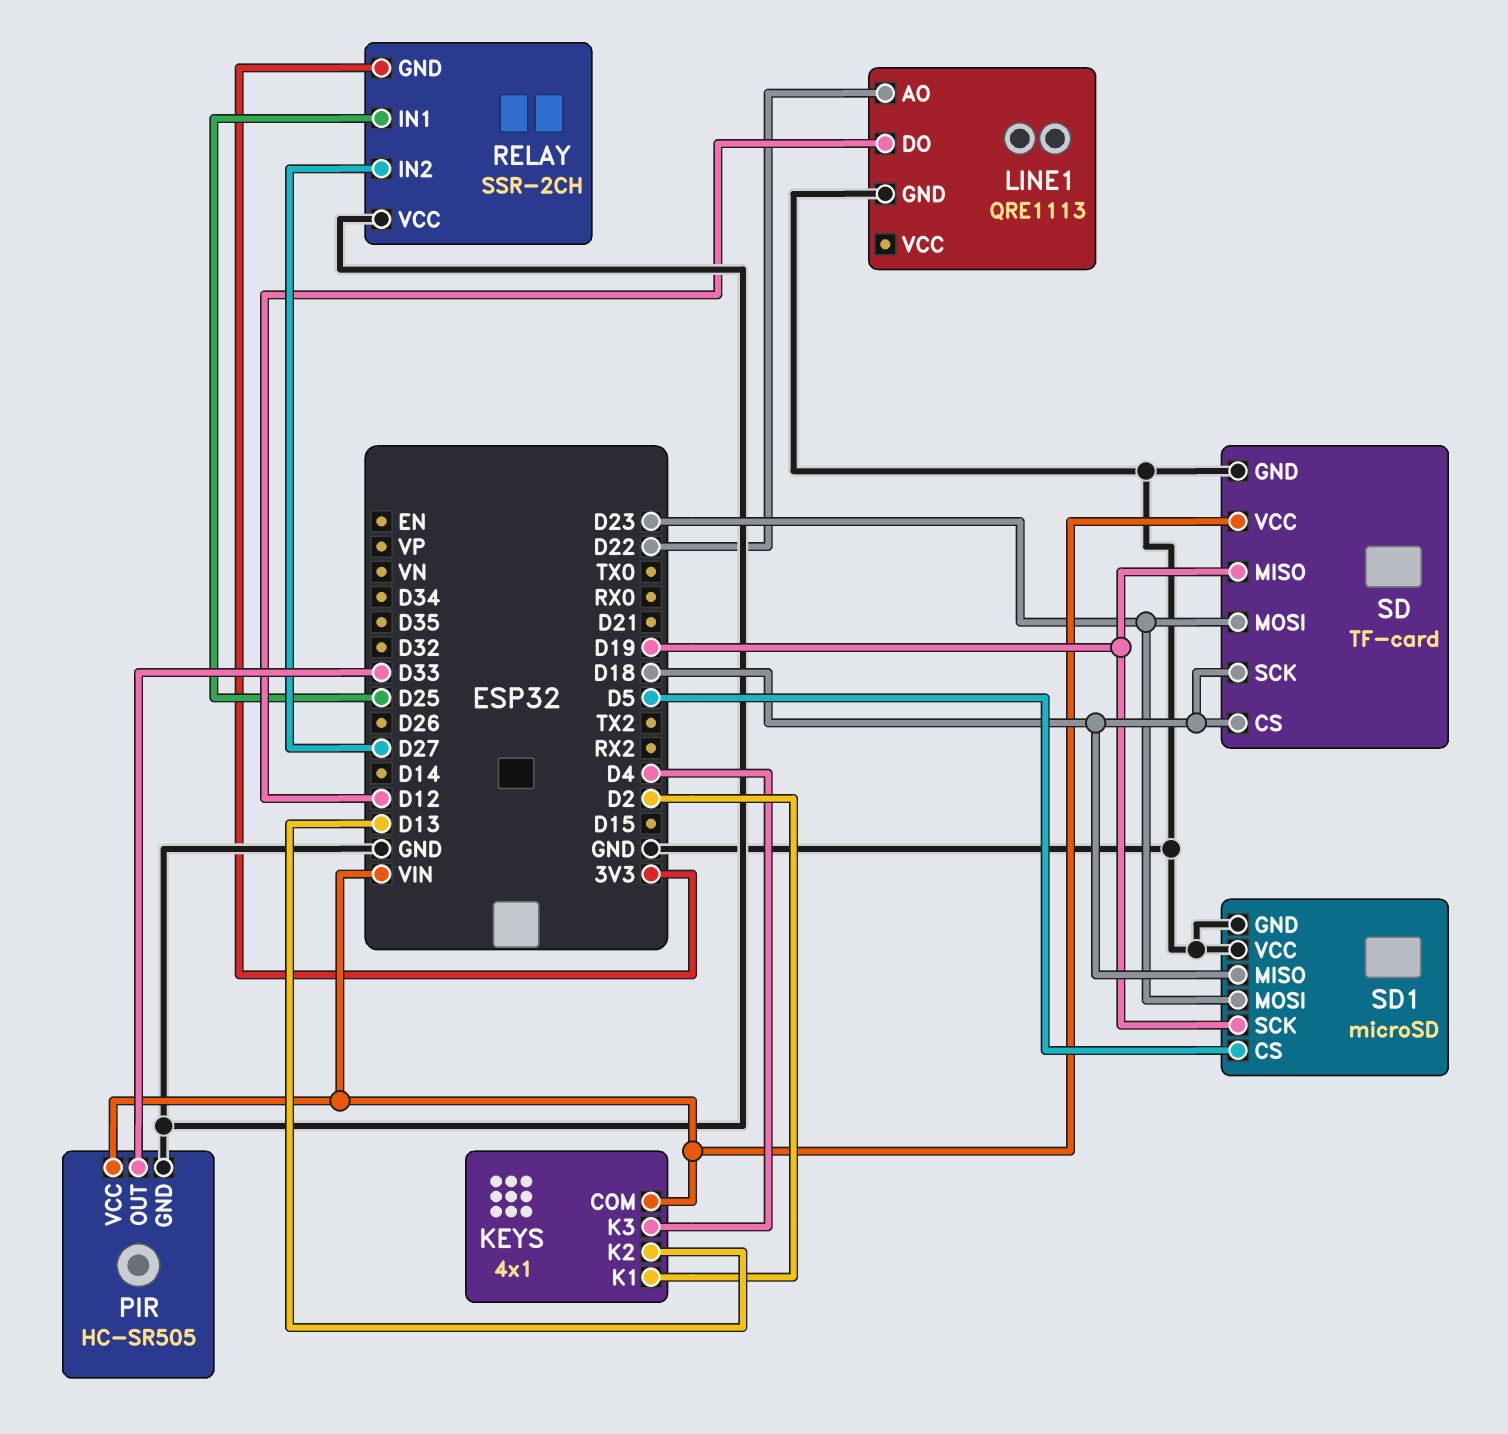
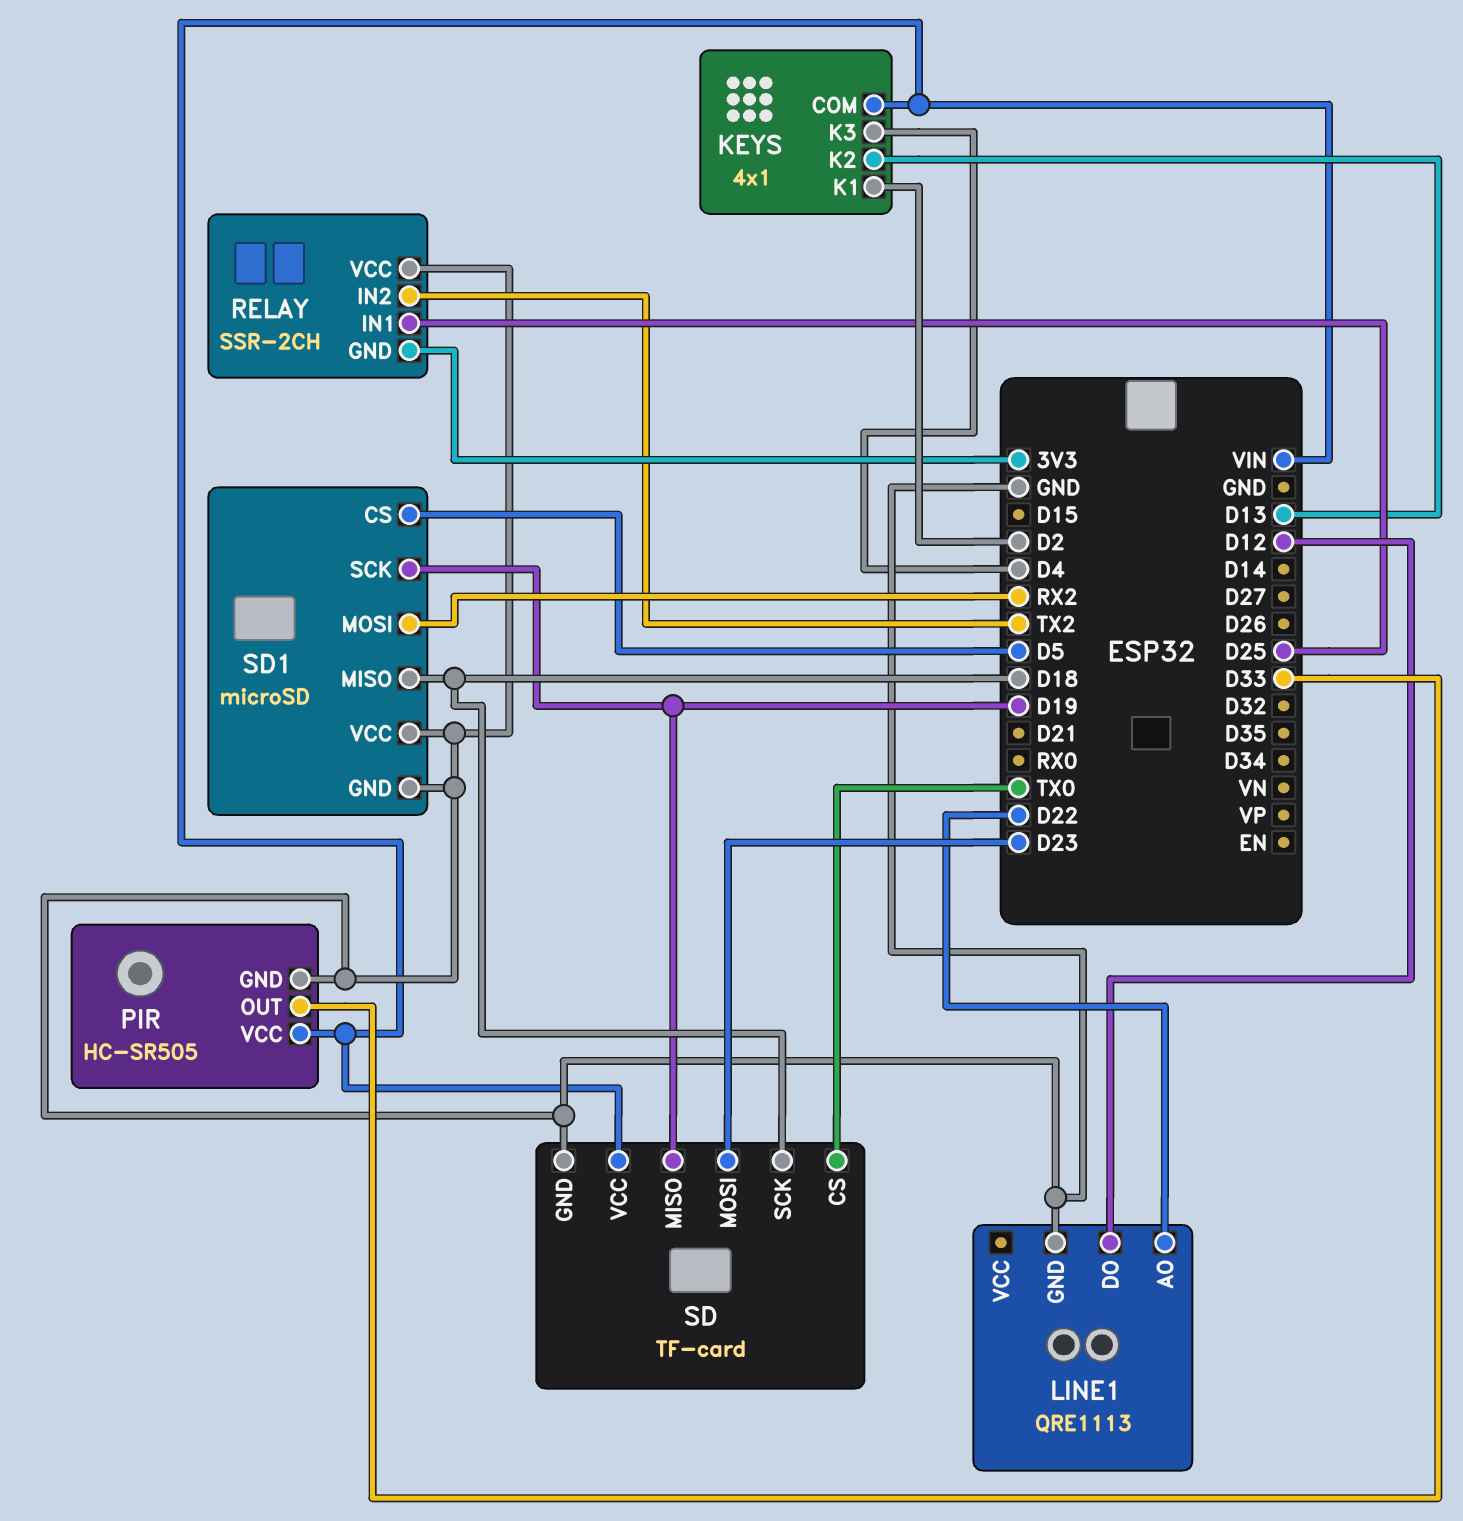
RELAY pin IN2: D27 -> TX2
SD pin CS: D18 -> TX0
SD1 pin MOSI: D23 -> RX2

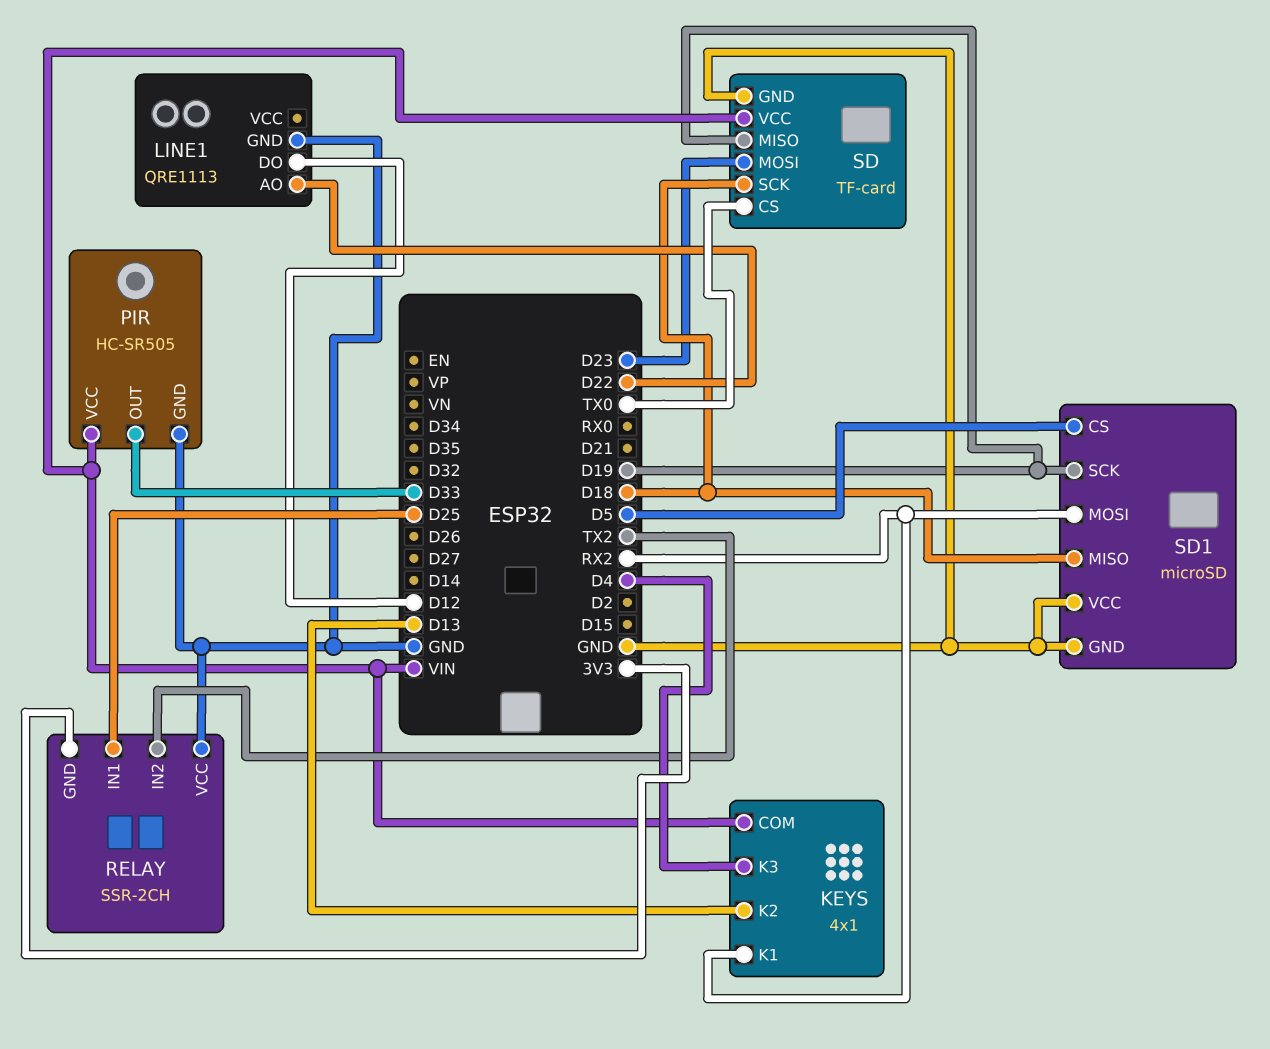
KEYS pin K1: D2 -> RX2

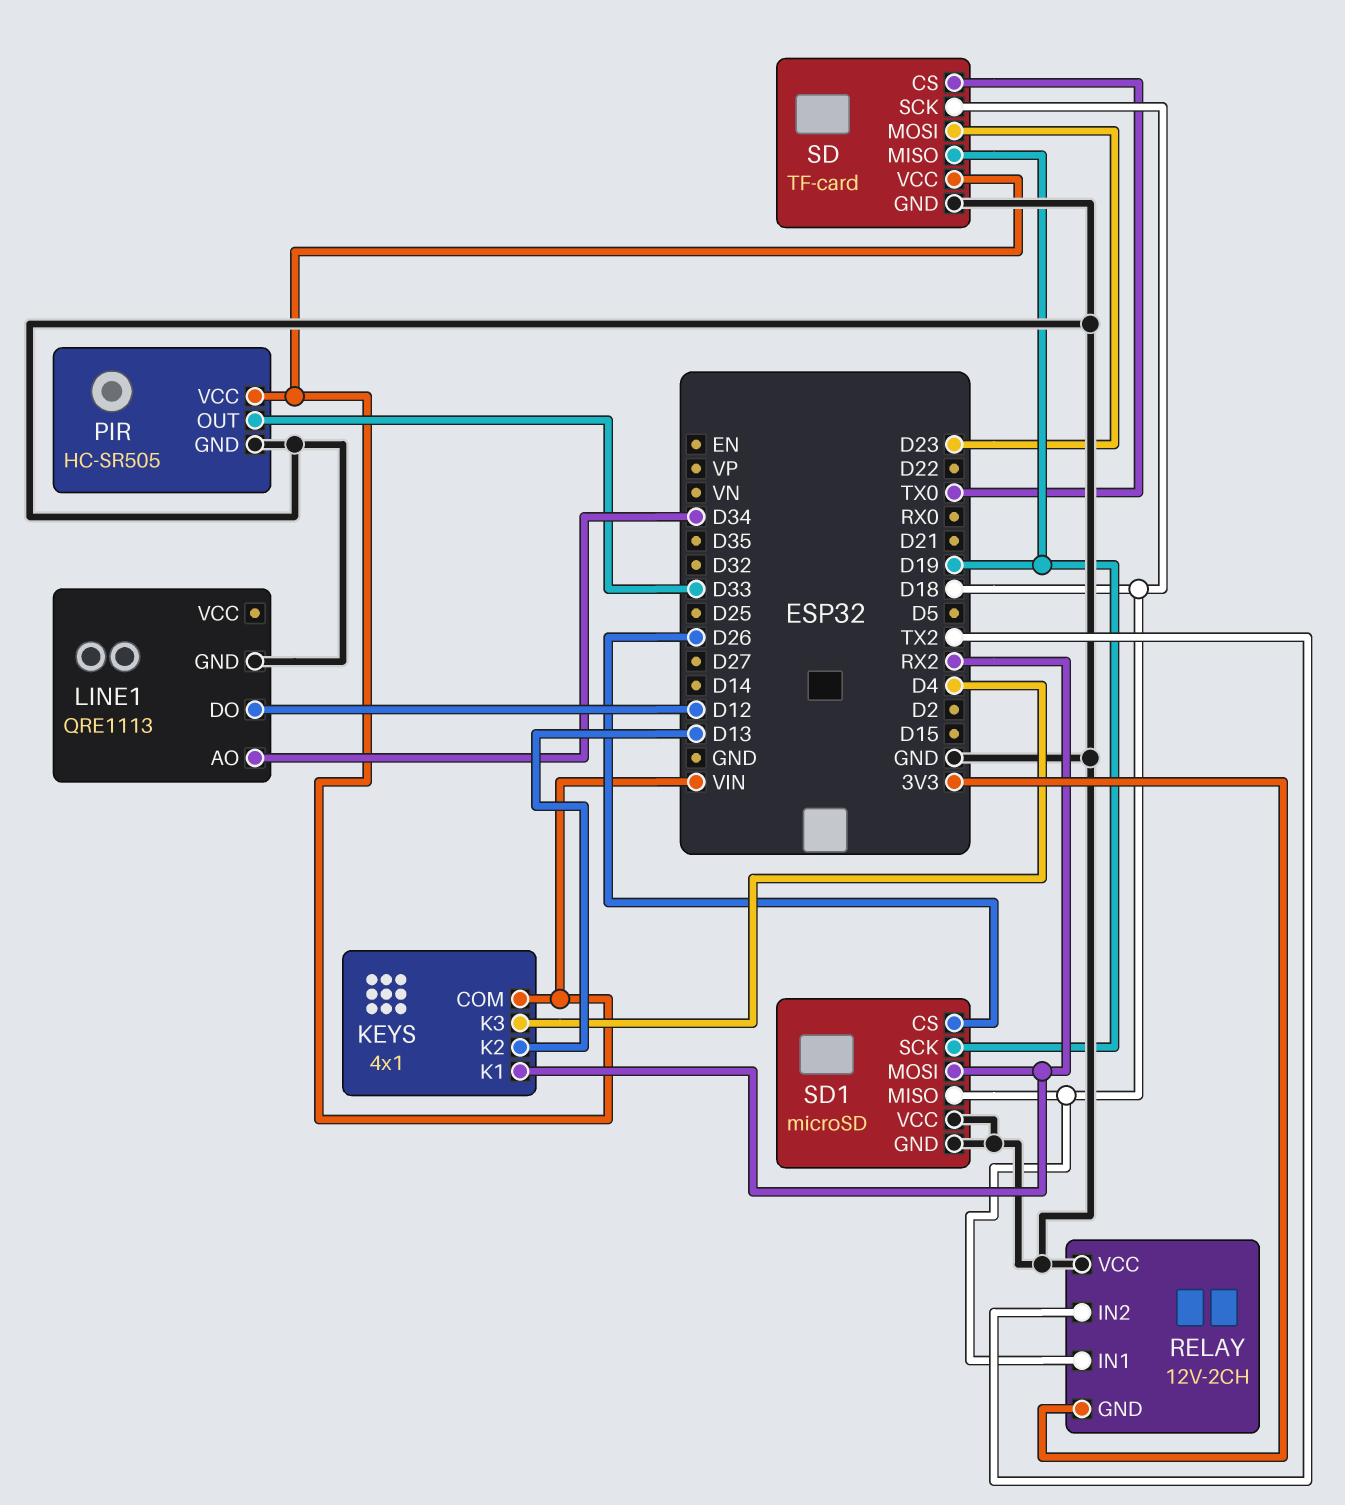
LINE1 pin AO: D22 -> D34
RELAY: SSR-2CH -> 12V-2CH
RELAY pin IN1: D25 -> D18
SD1 pin CS: D5 -> D26

